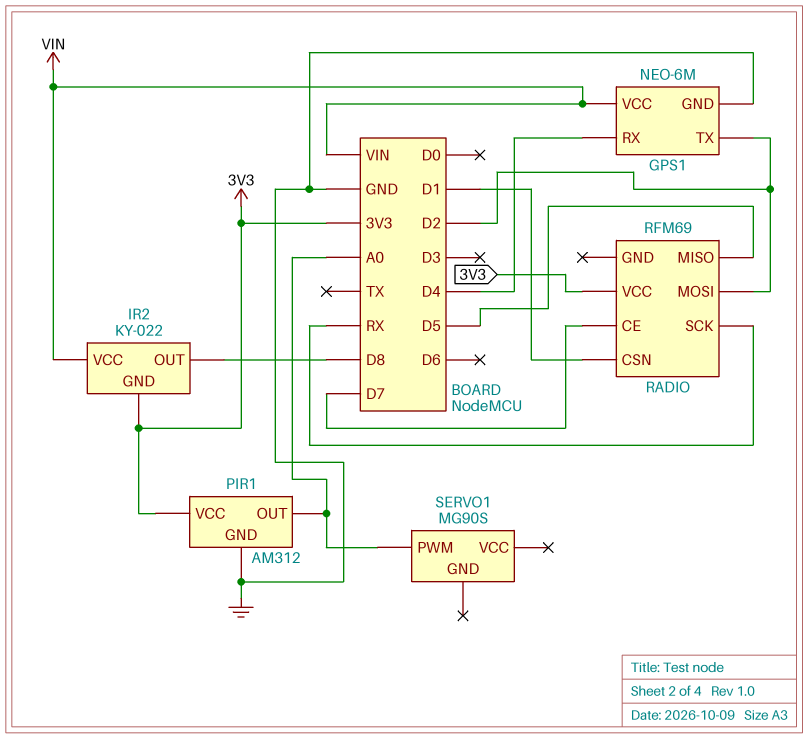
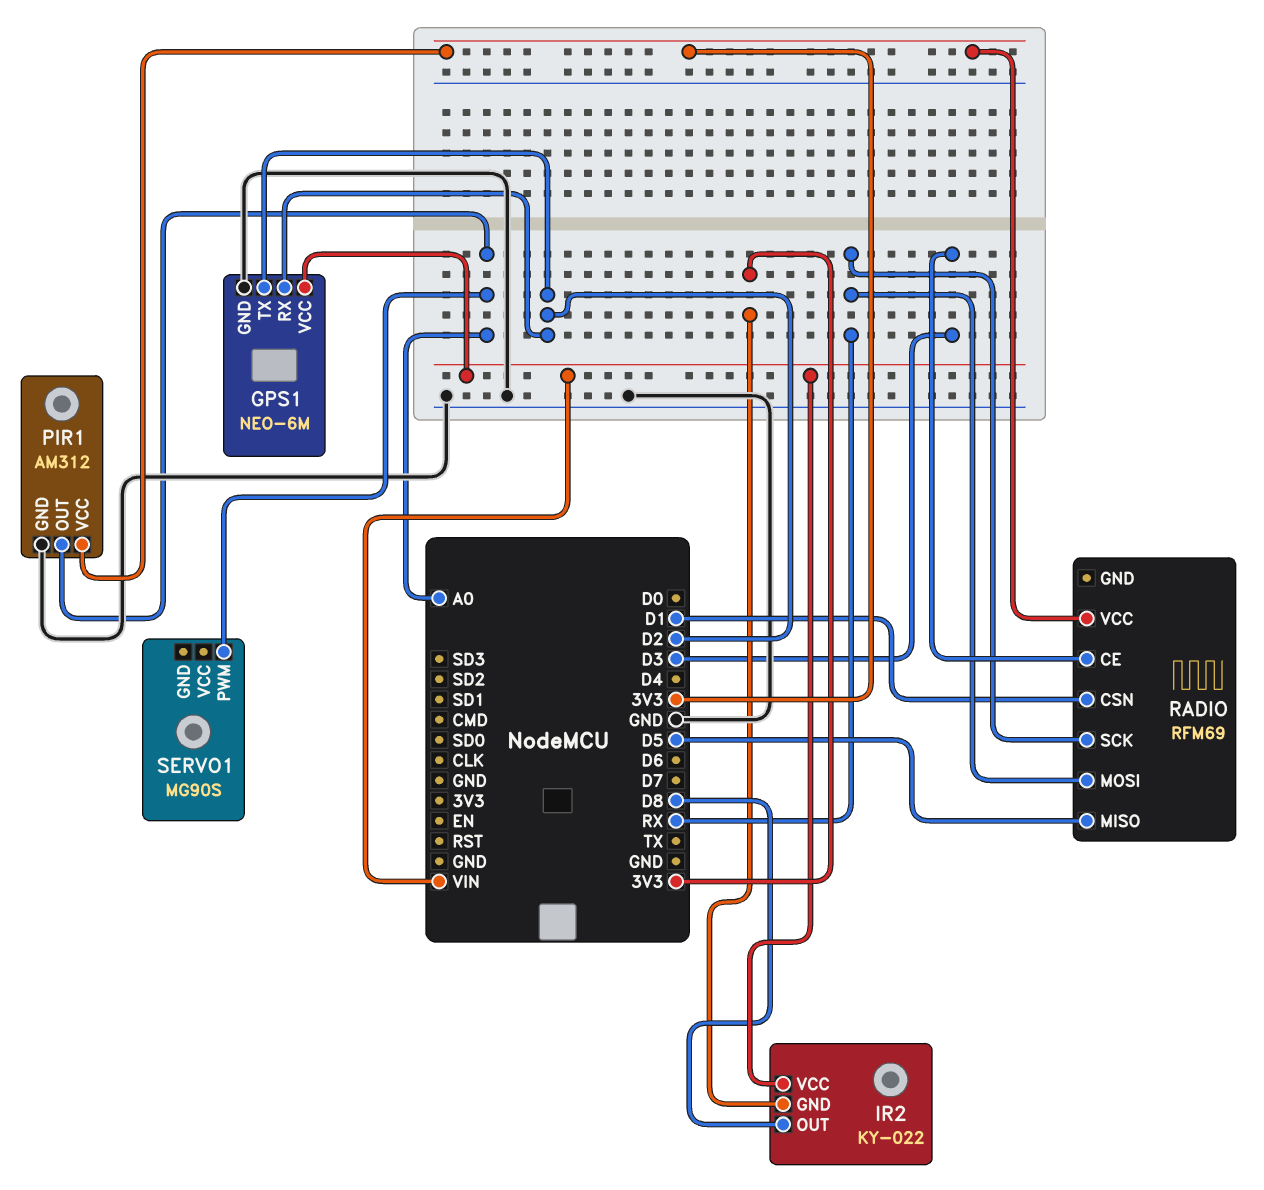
GPS1 pin RX: D4 -> D2
RADIO pin CE: D7 -> D3
RADIO pin MOSI: D2 -> RX

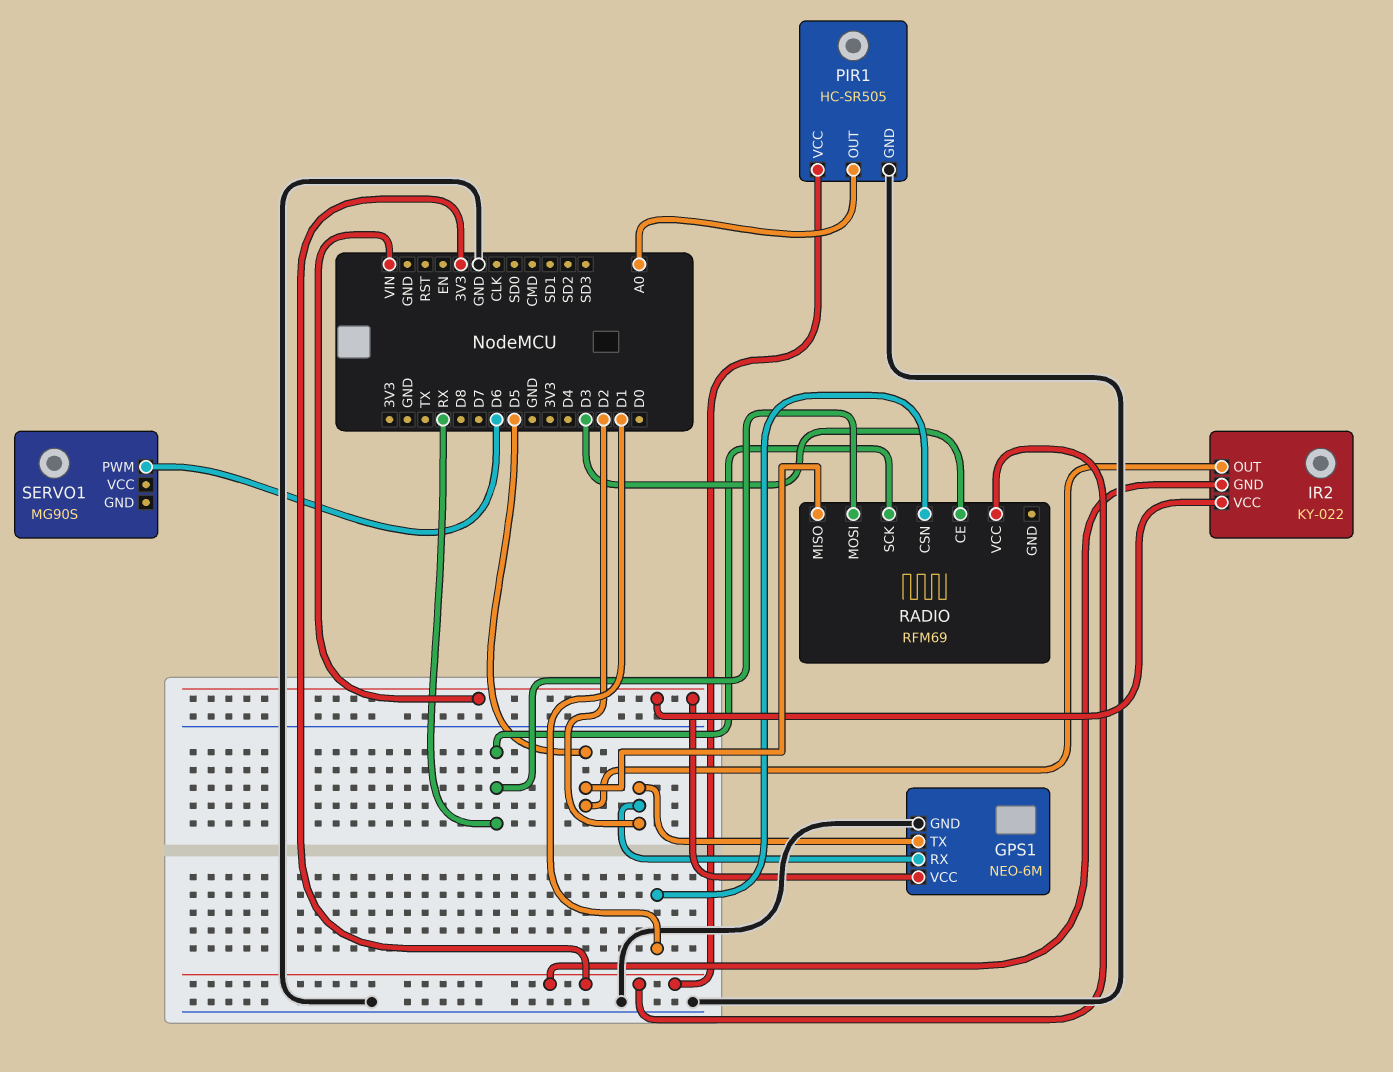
IR2 pin OUT: D8 -> D5
PIR1: AM312 -> HC-SR505
SERVO1 pin PWM: A0 -> D6

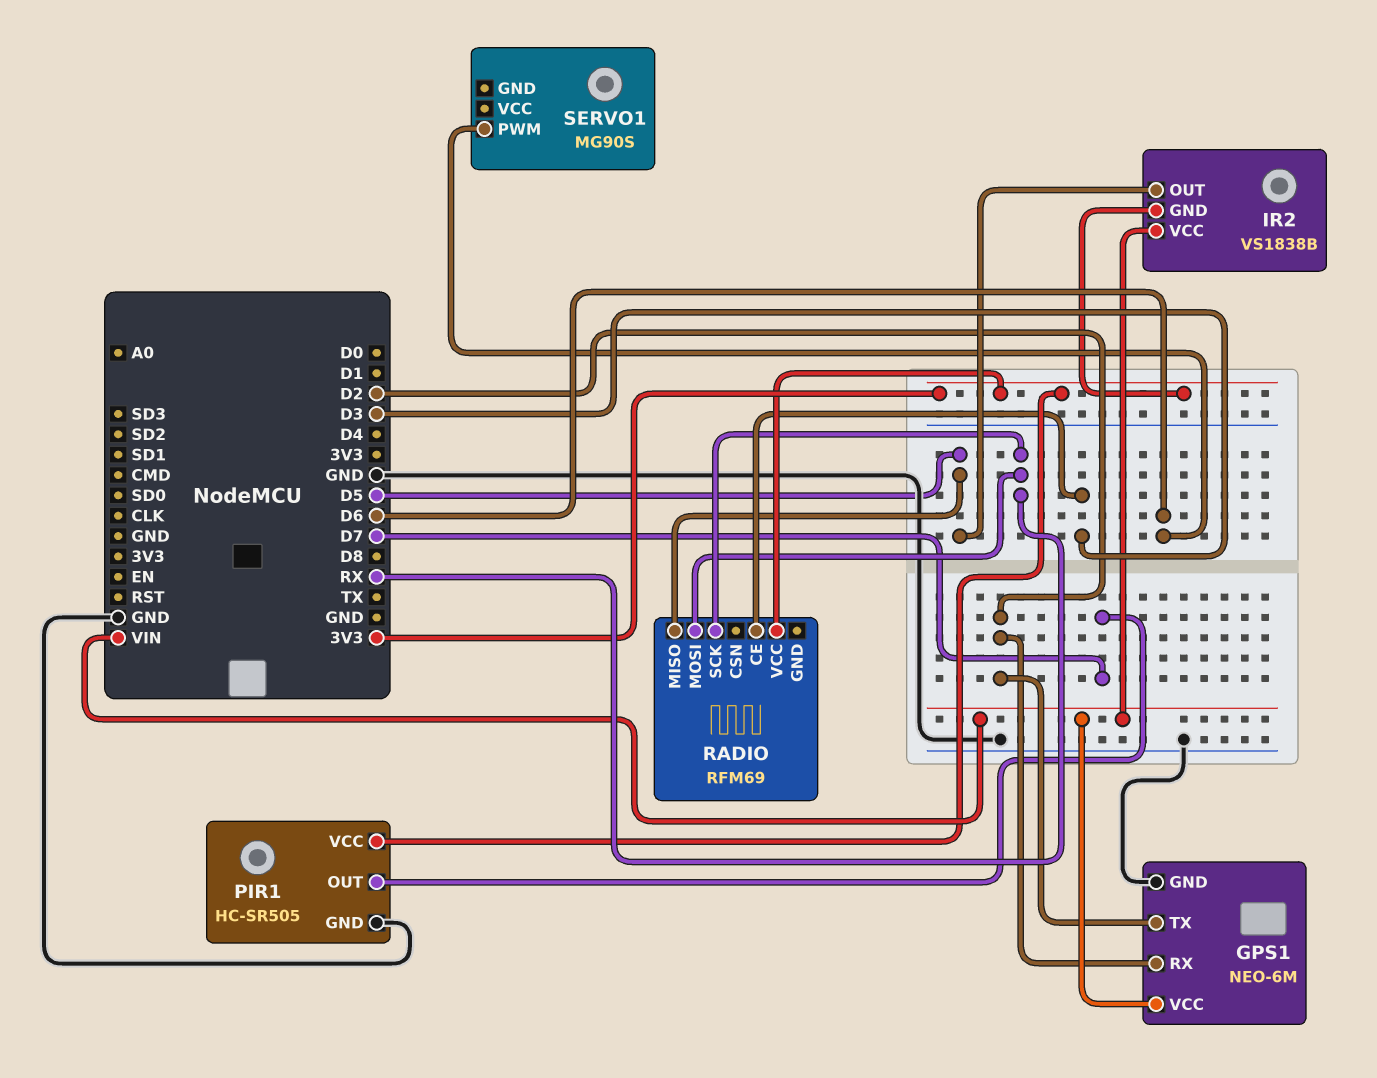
IR2: KY-022 -> VS1838B
PIR1 pin OUT: A0 -> D7
RADIO pin CSN: D1 -> none

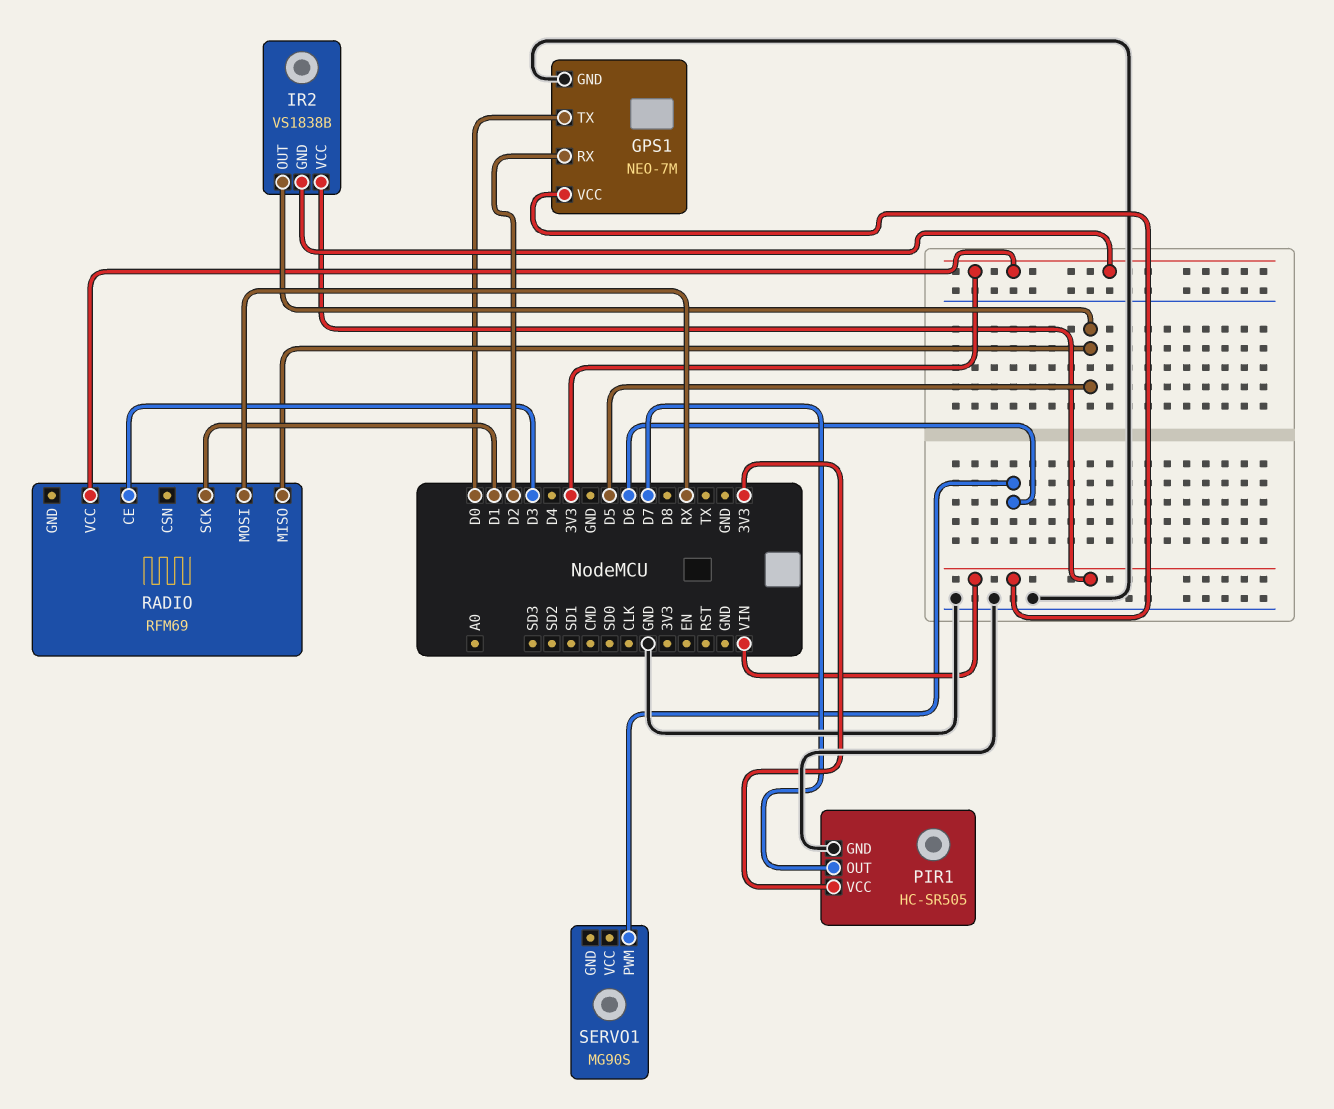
GPS1: NEO-6M -> NEO-7M
GPS1 pin TX: D2 -> D0
RADIO pin SCK: RX -> D1

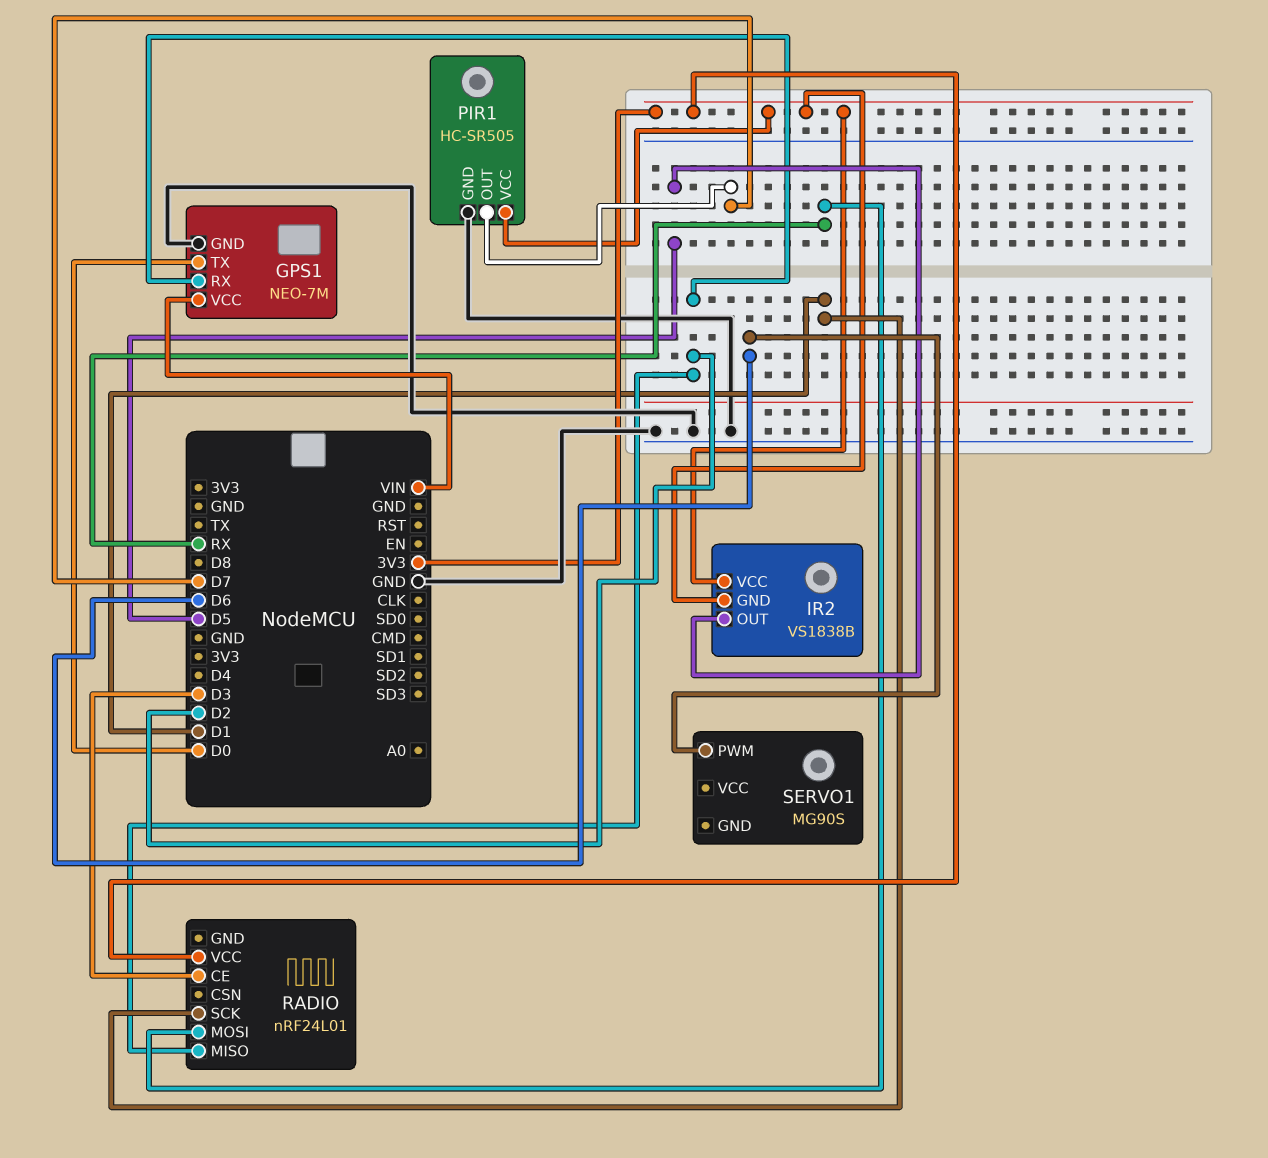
IR2 pin VCC: VIN -> 3V3
RADIO: RFM69 -> nRF24L01
RADIO pin MISO: D5 -> D2

